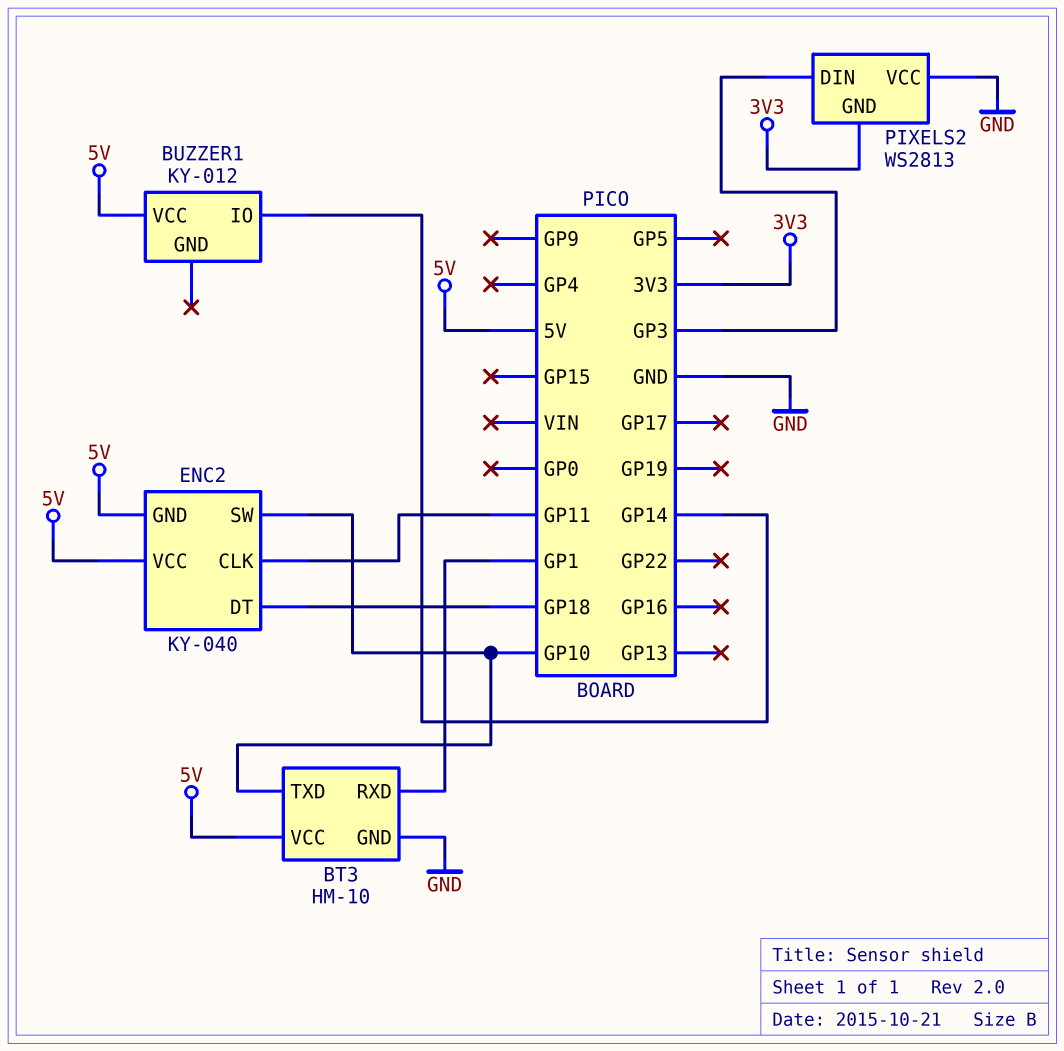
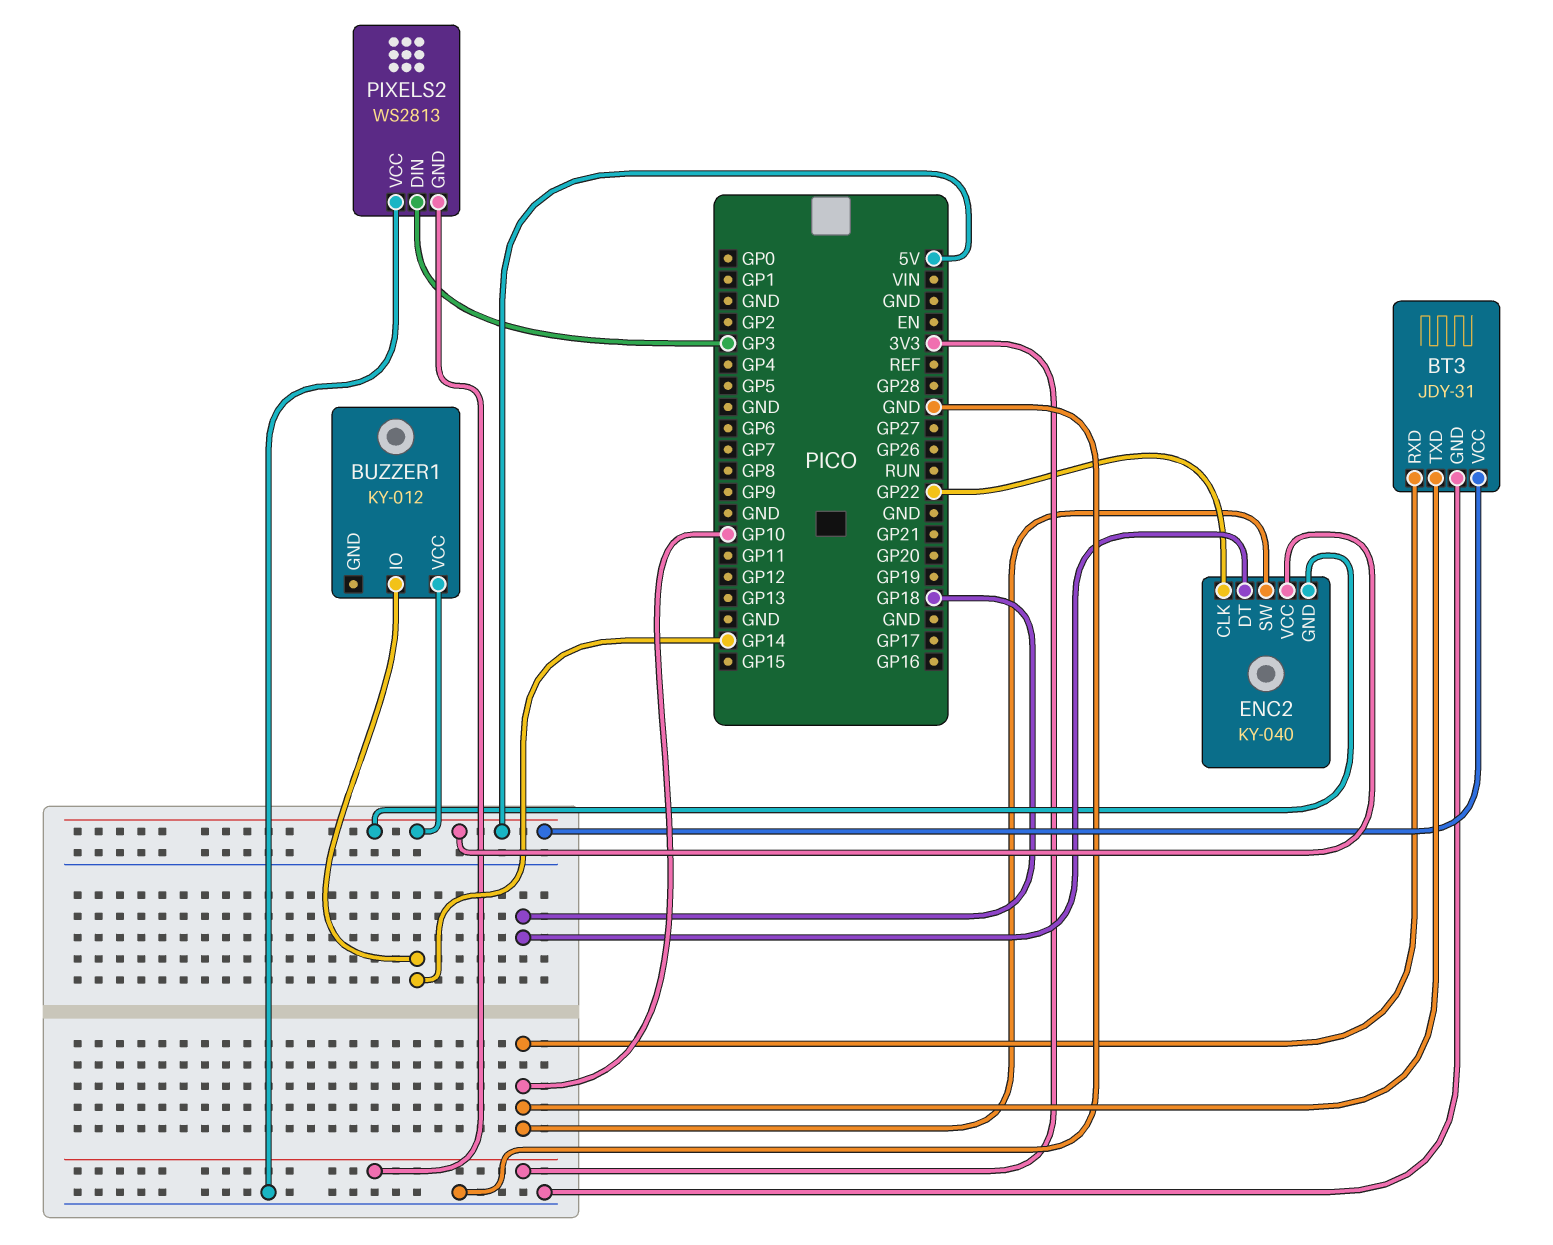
BT3: HM-10 -> JDY-31
BT3 pin RXD: GP1 -> GP10
ENC2 pin CLK: GP11 -> GP22

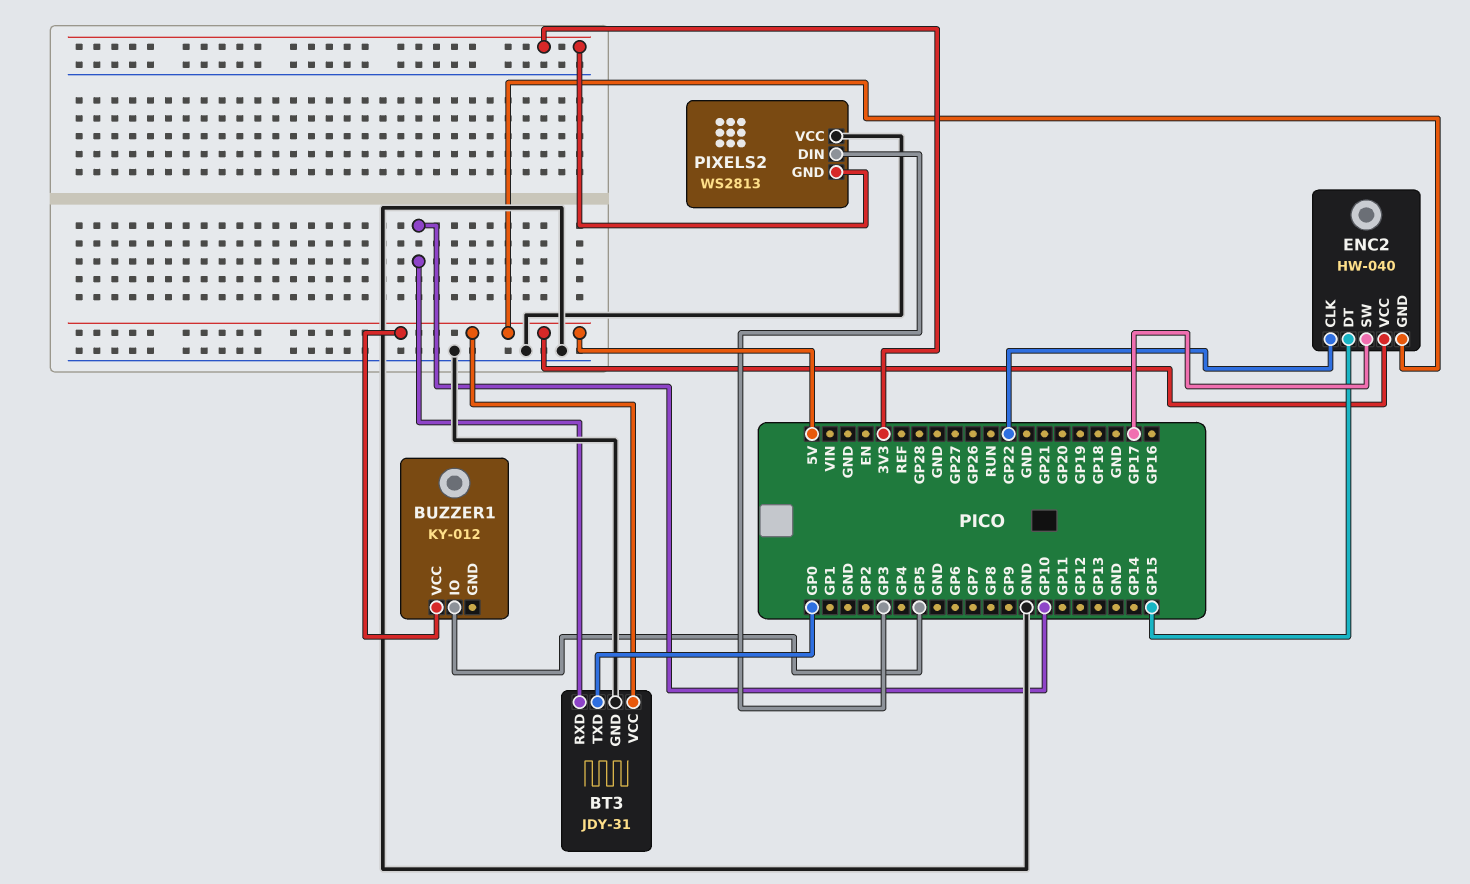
BT3 pin TXD: GP10 -> GP0
BUZZER1 pin IO: GP14 -> GP5
ENC2: KY-040 -> HW-040
ENC2 pin DT: GP18 -> GP15
ENC2 pin SW: GP10 -> GP17

